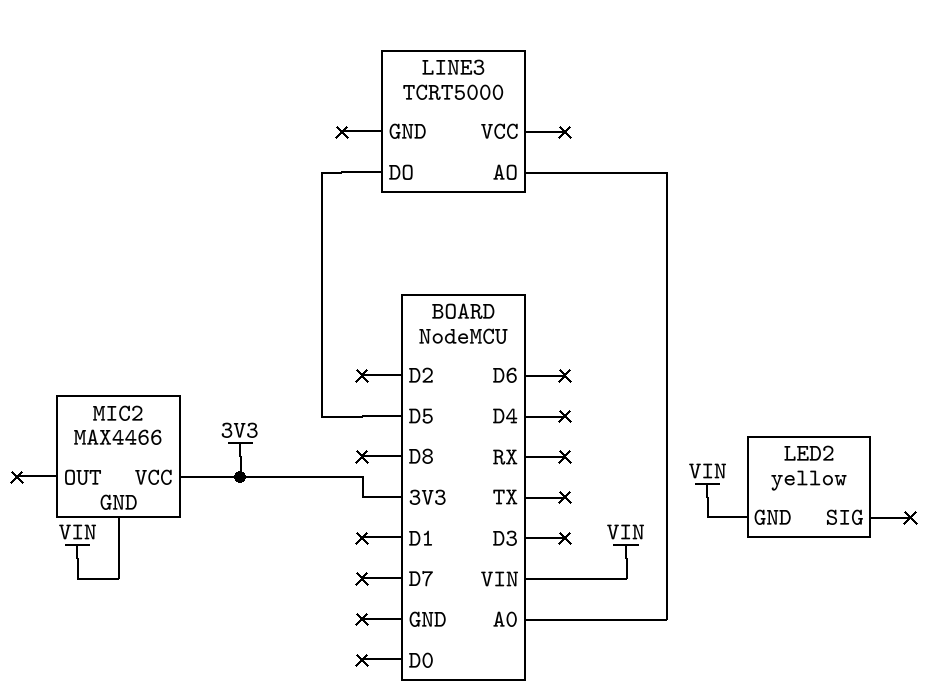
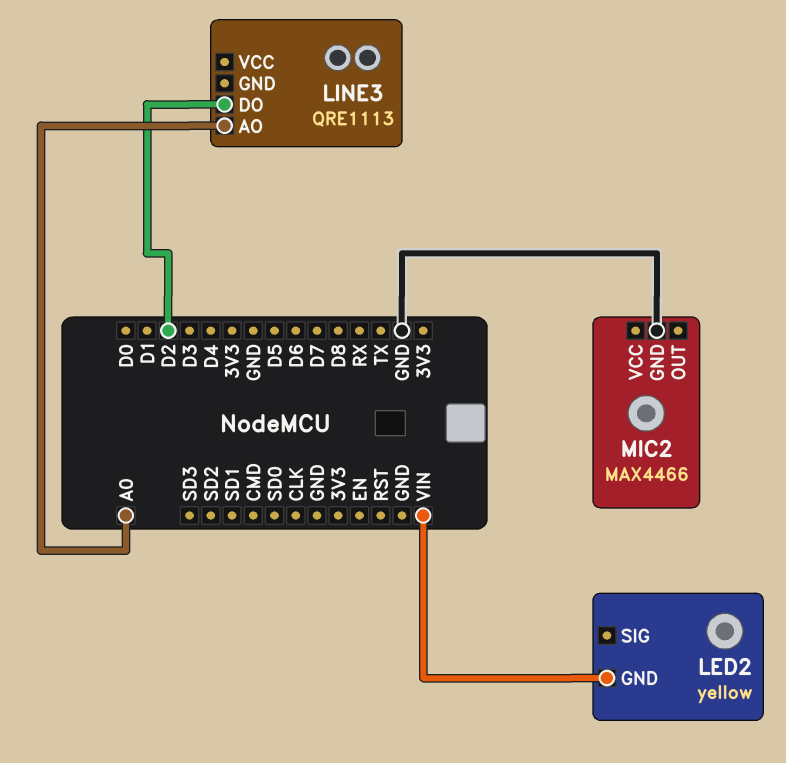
LINE3: TCRT5000 -> QRE1113
LINE3 pin DO: D5 -> D2
MIC2 pin GND: VIN -> GND
MIC2 pin VCC: 3V3 -> none

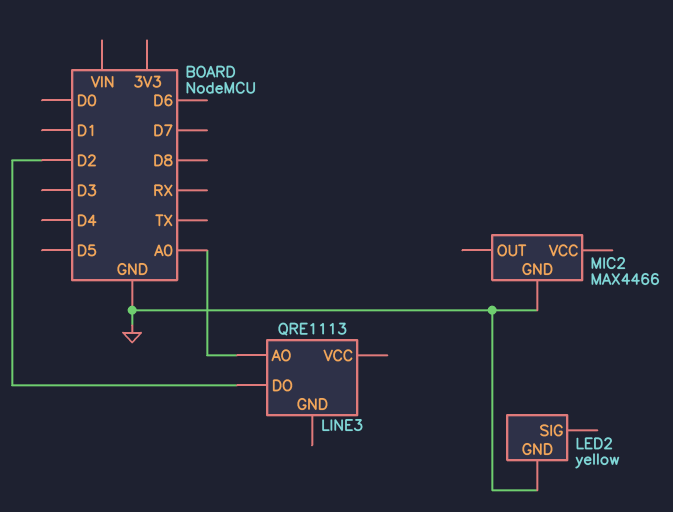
LED2 pin GND: VIN -> GND

